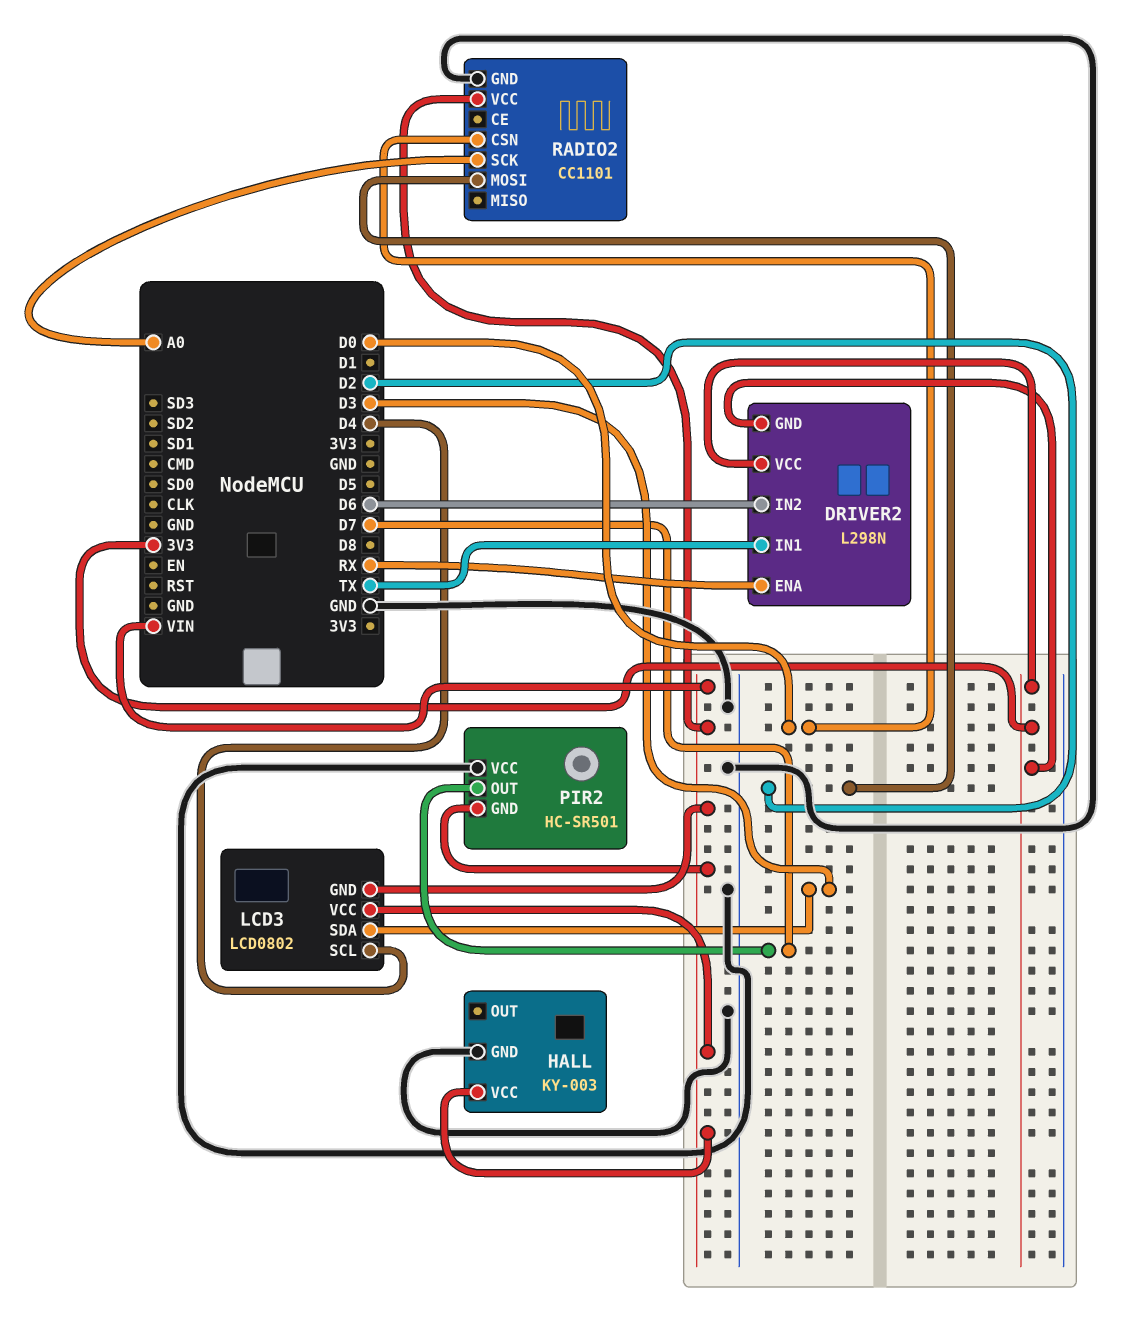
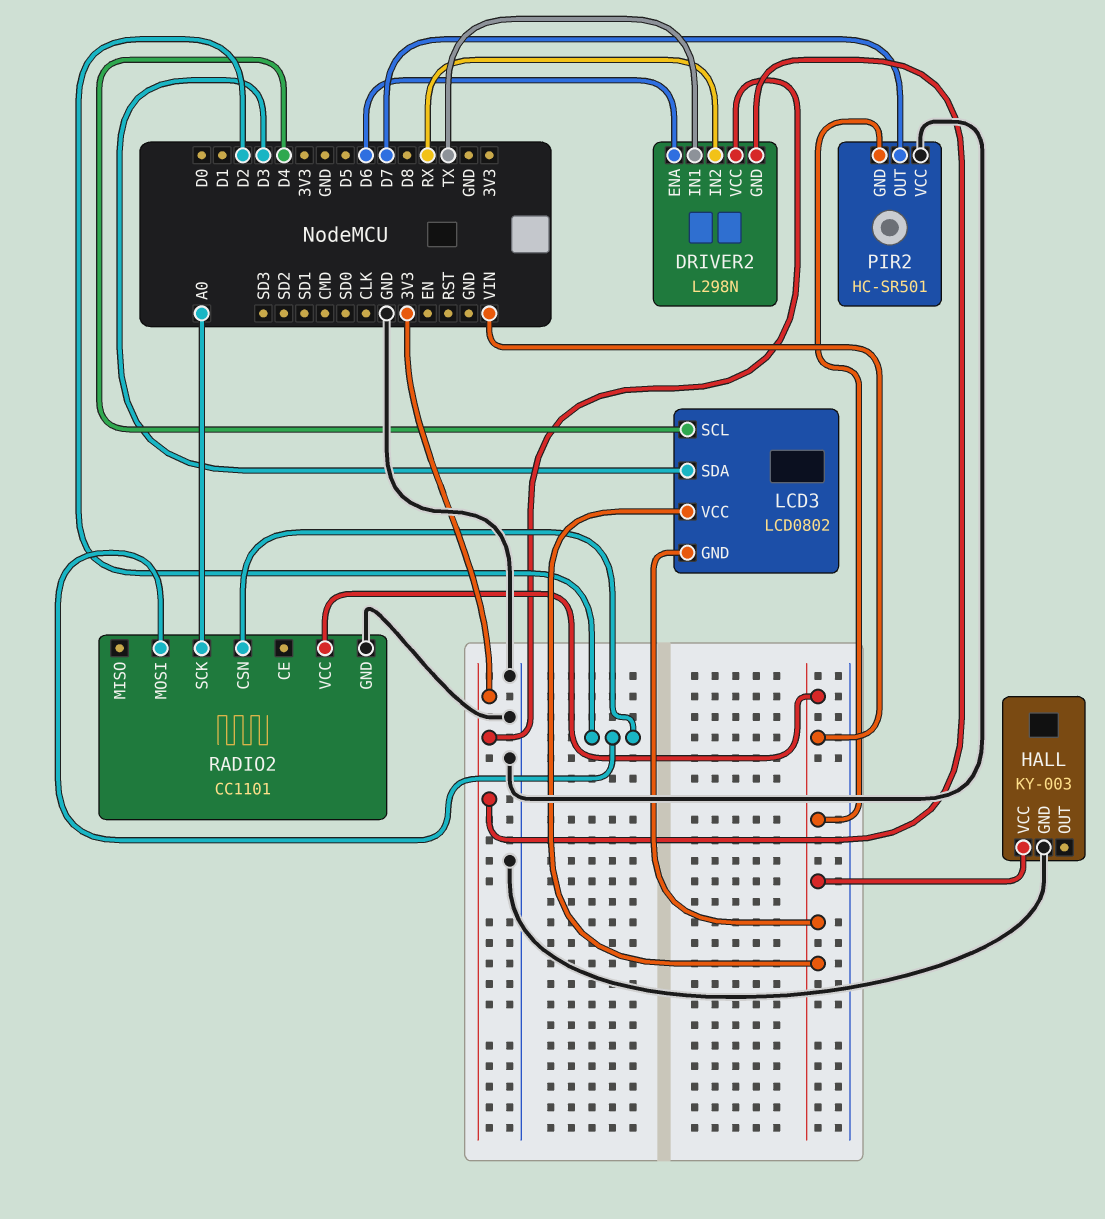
DRIVER2 pin ENA: RX -> D6
DRIVER2 pin IN2: D6 -> RX
RADIO2 pin CSN: D0 -> D2

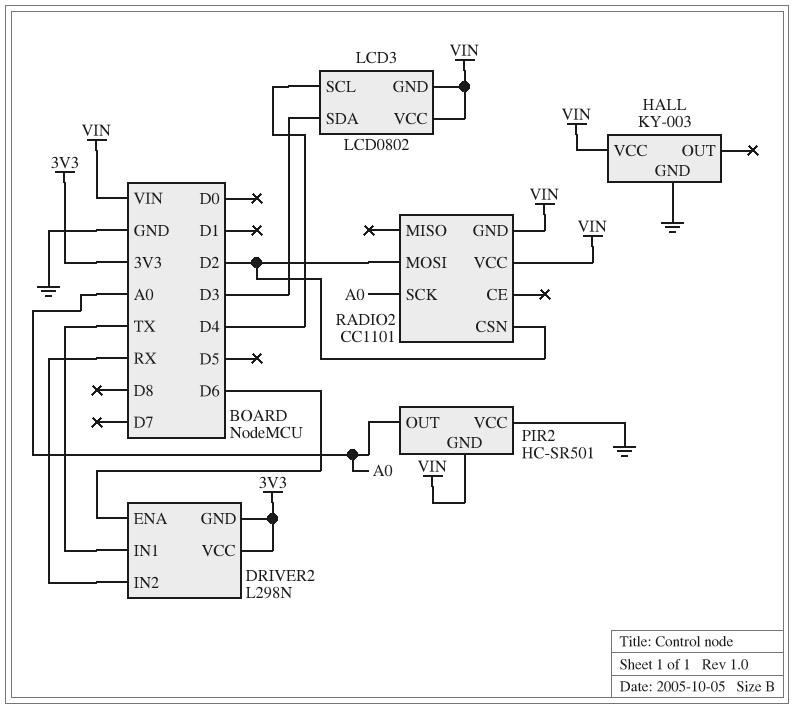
PIR2 pin OUT: D7 -> A0
RADIO2 pin GND: GND -> VIN

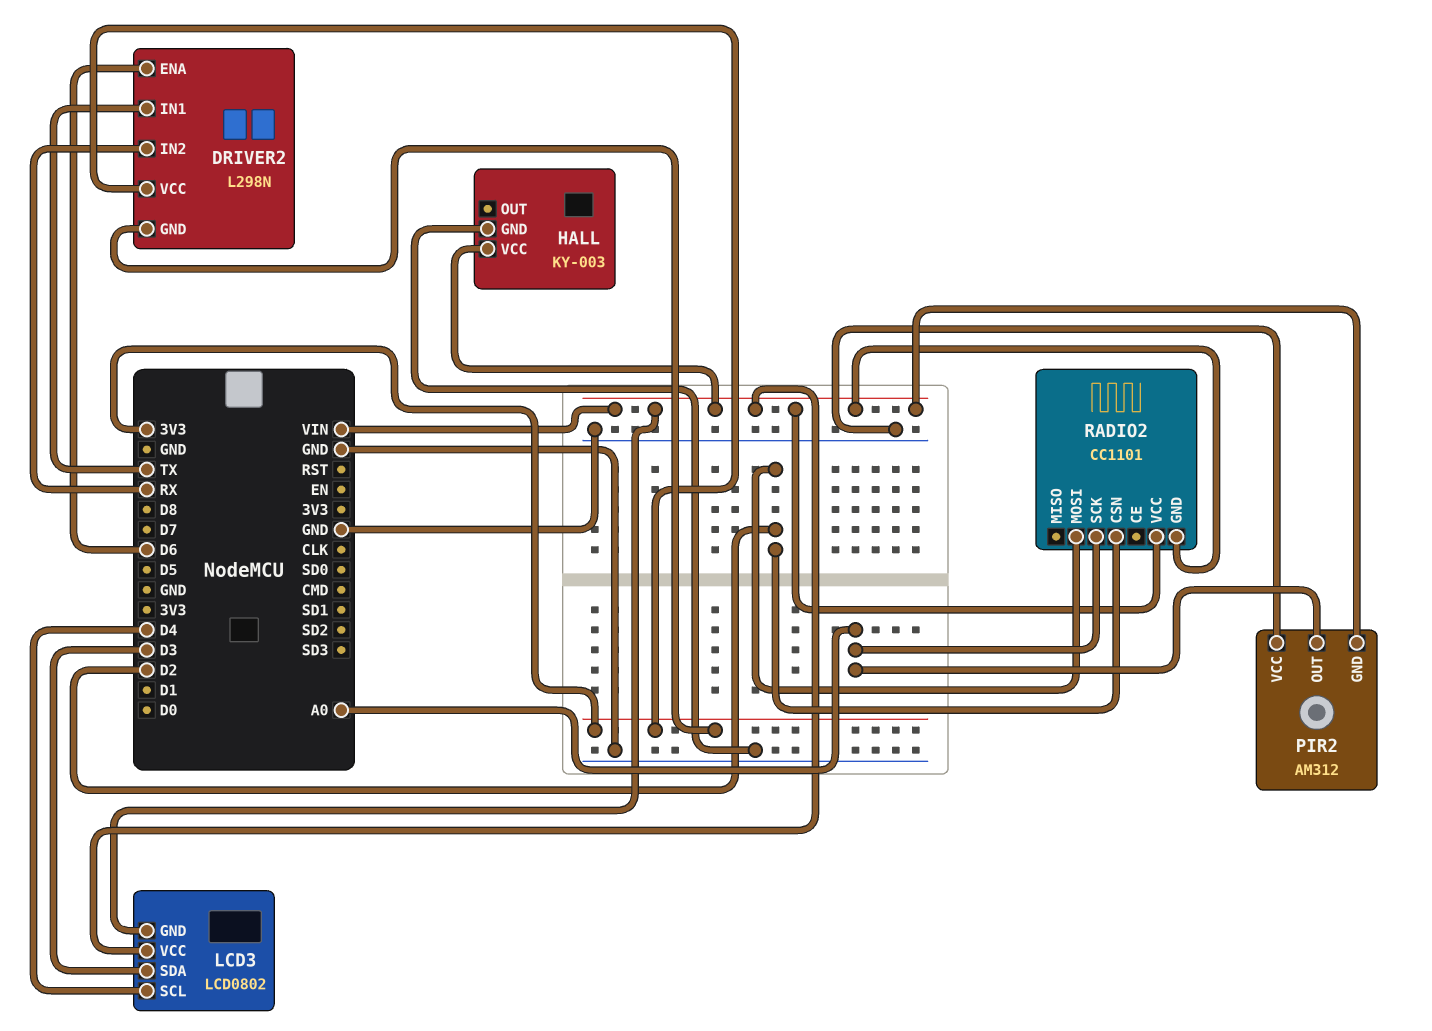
PIR2: HC-SR501 -> AM312

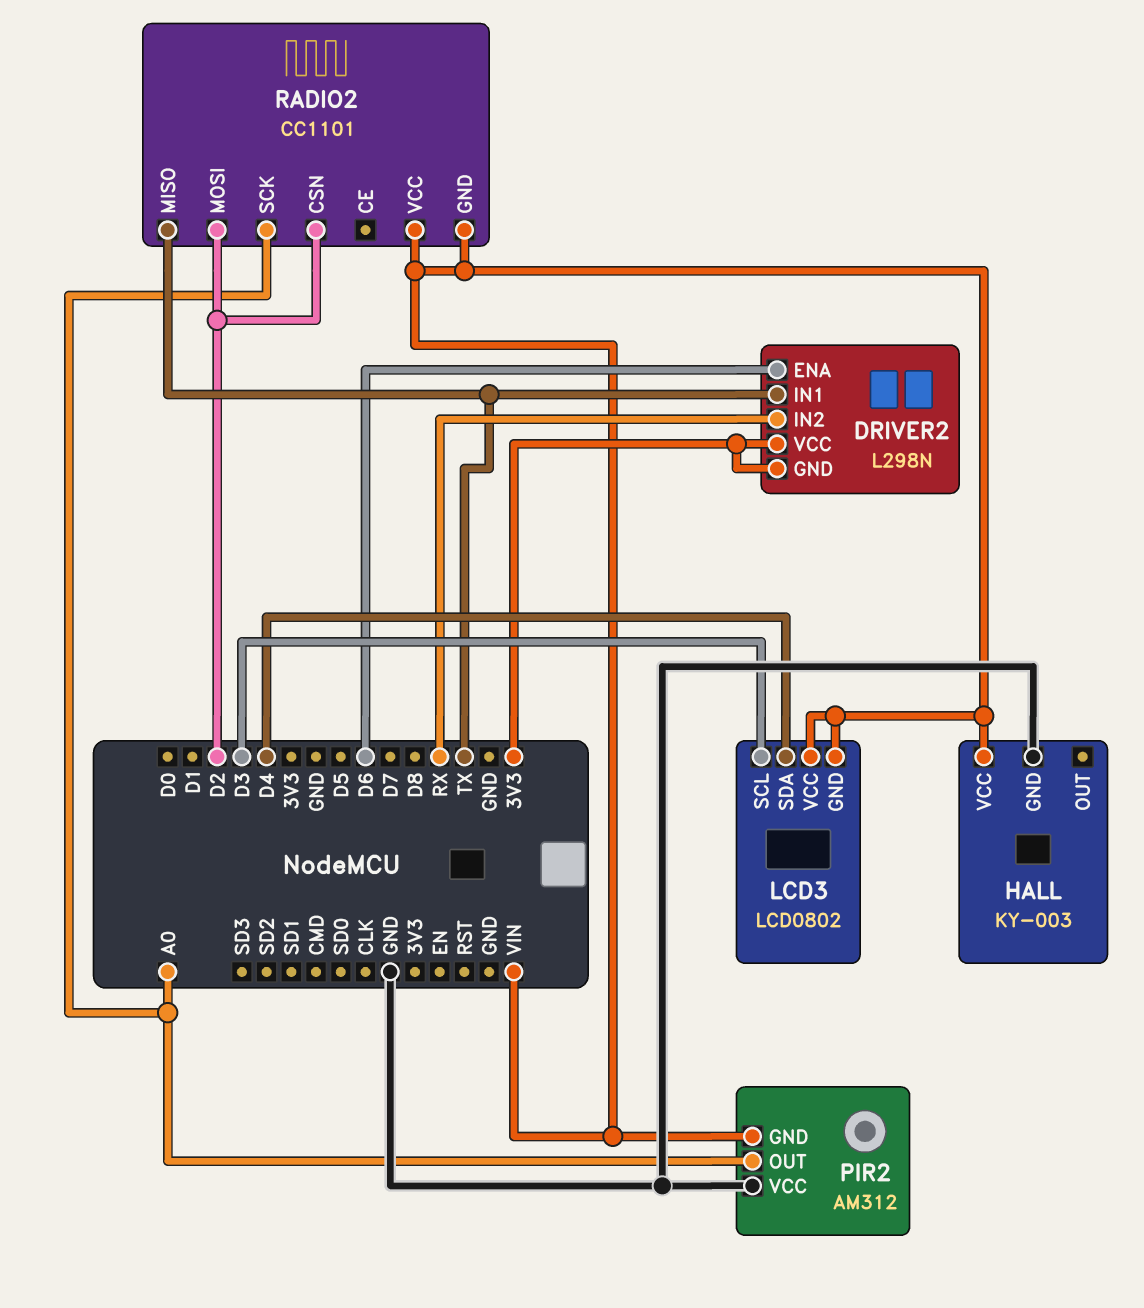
LCD3 pin SCL: D4 -> D3
LCD3 pin SDA: D3 -> D4
RADIO2 pin MISO: none -> TX

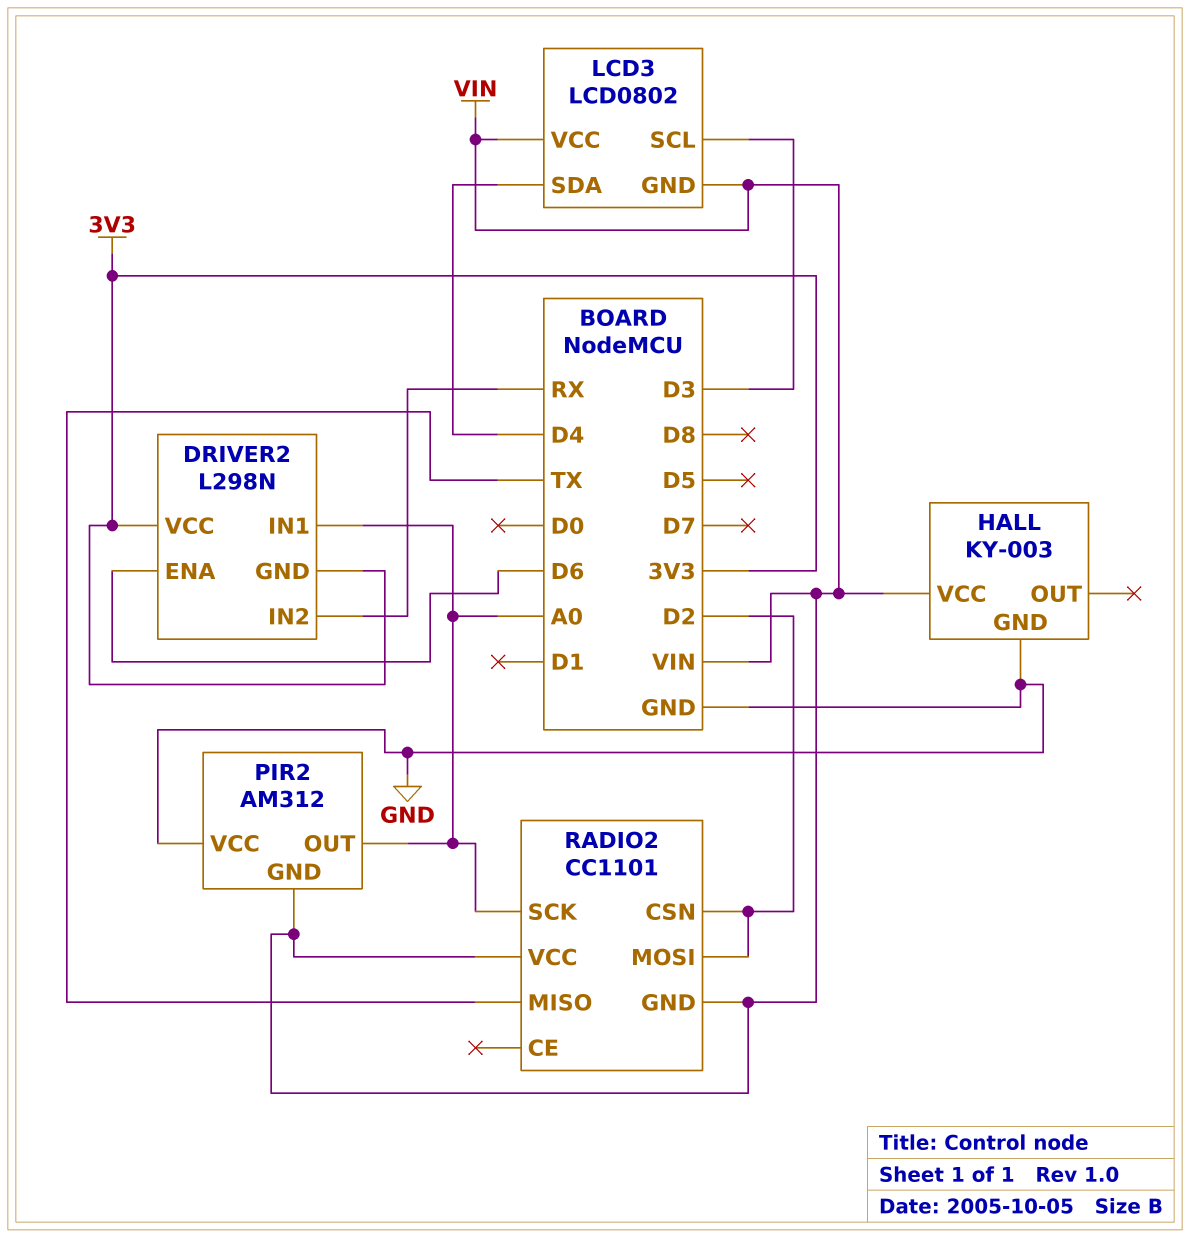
DRIVER2 pin IN1: TX -> A0

